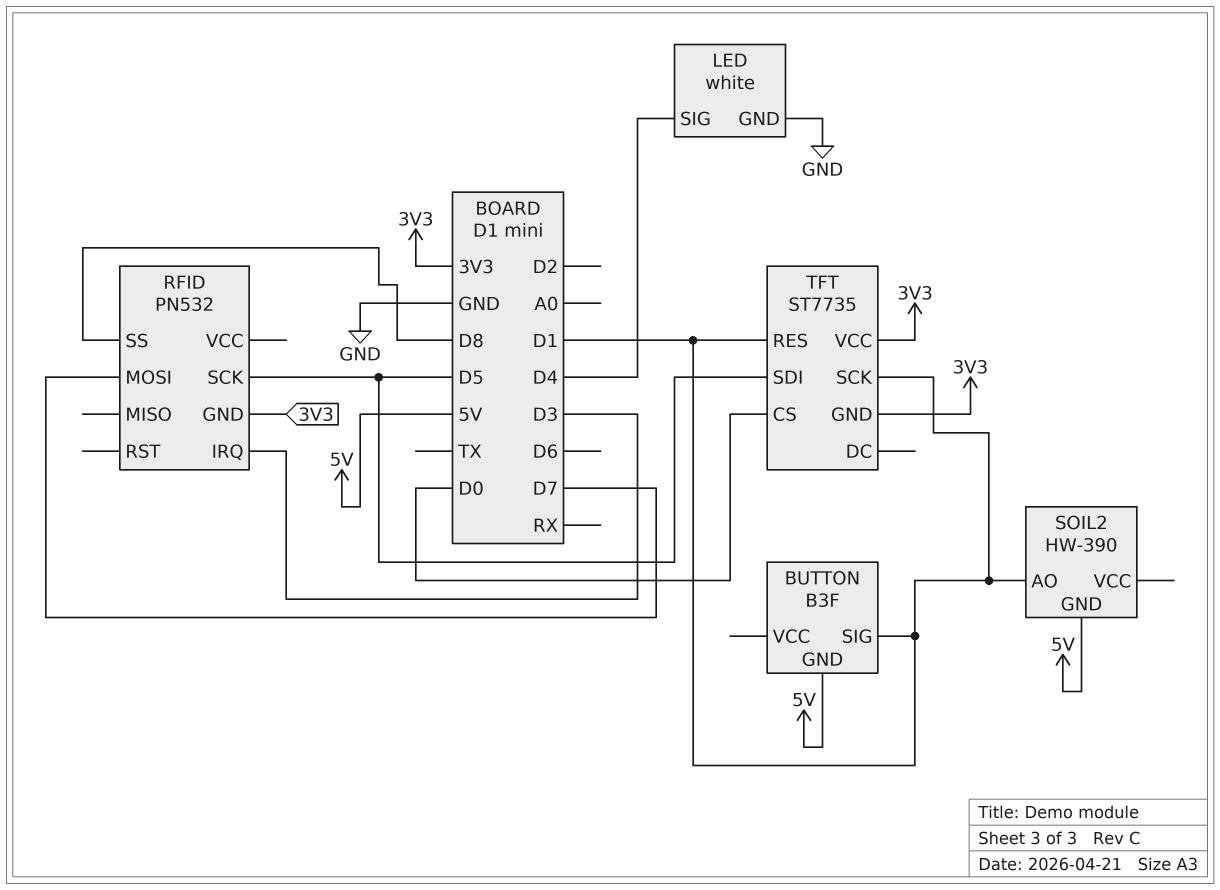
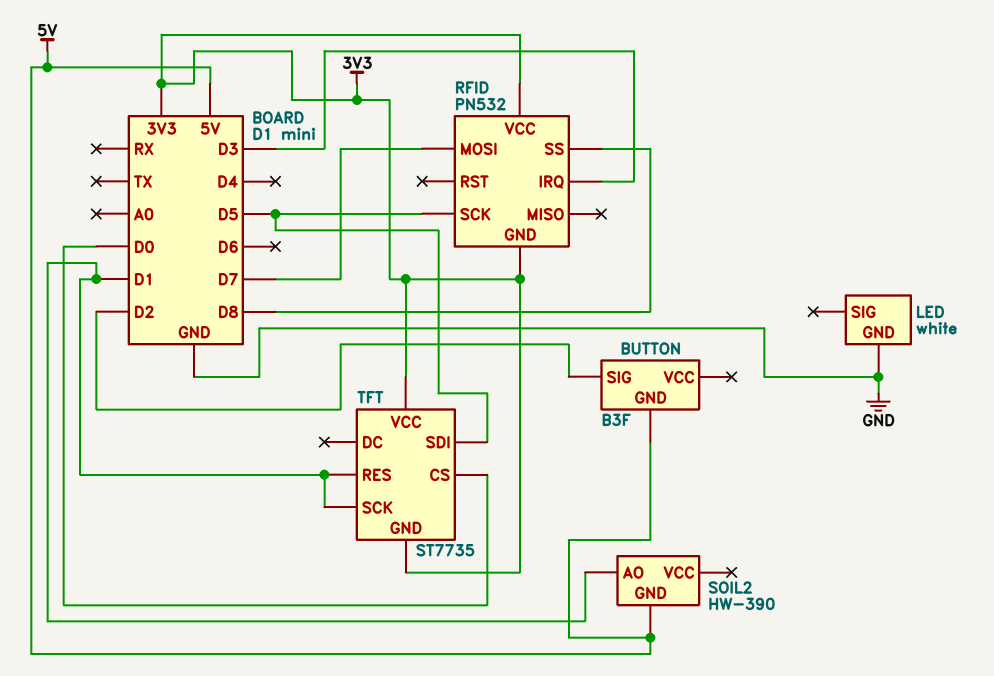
BUTTON pin SIG: D1 -> D2
LED pin SIG: D4 -> none
RFID pin VCC: none -> 3V3

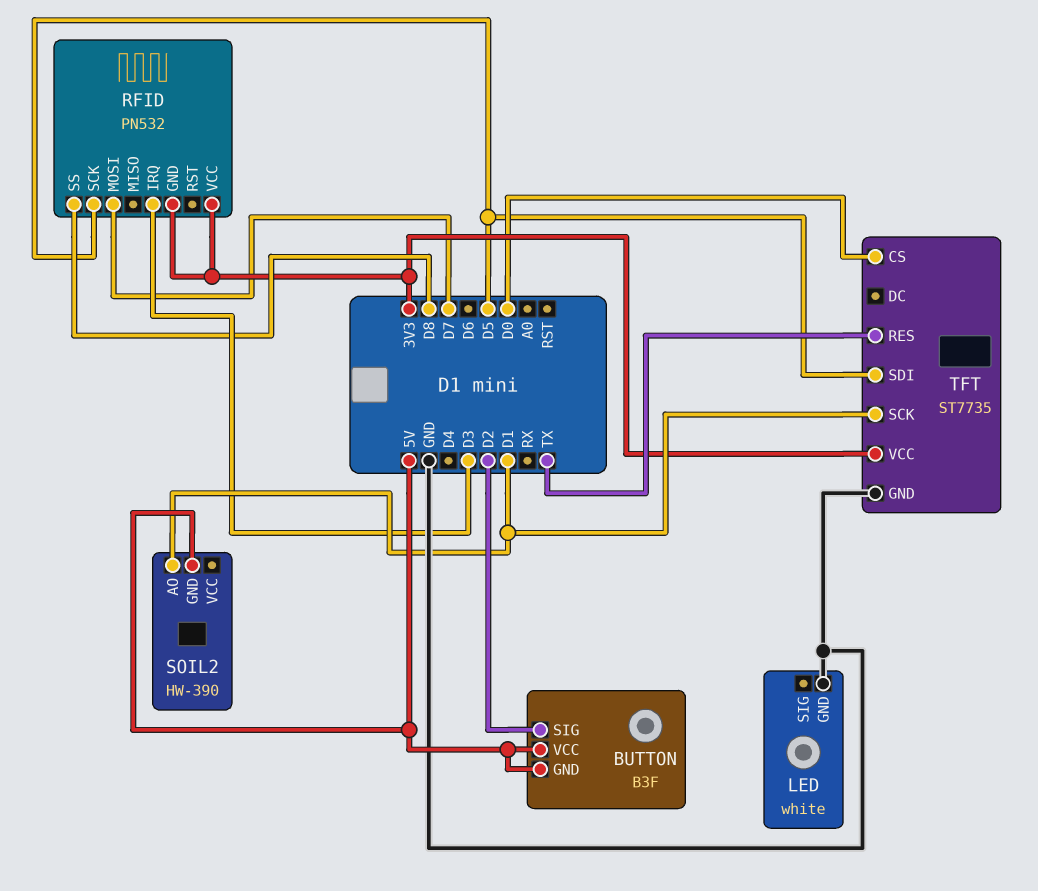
BUTTON pin VCC: none -> 5V
TFT pin GND: 3V3 -> GND
TFT pin RES: D1 -> TX

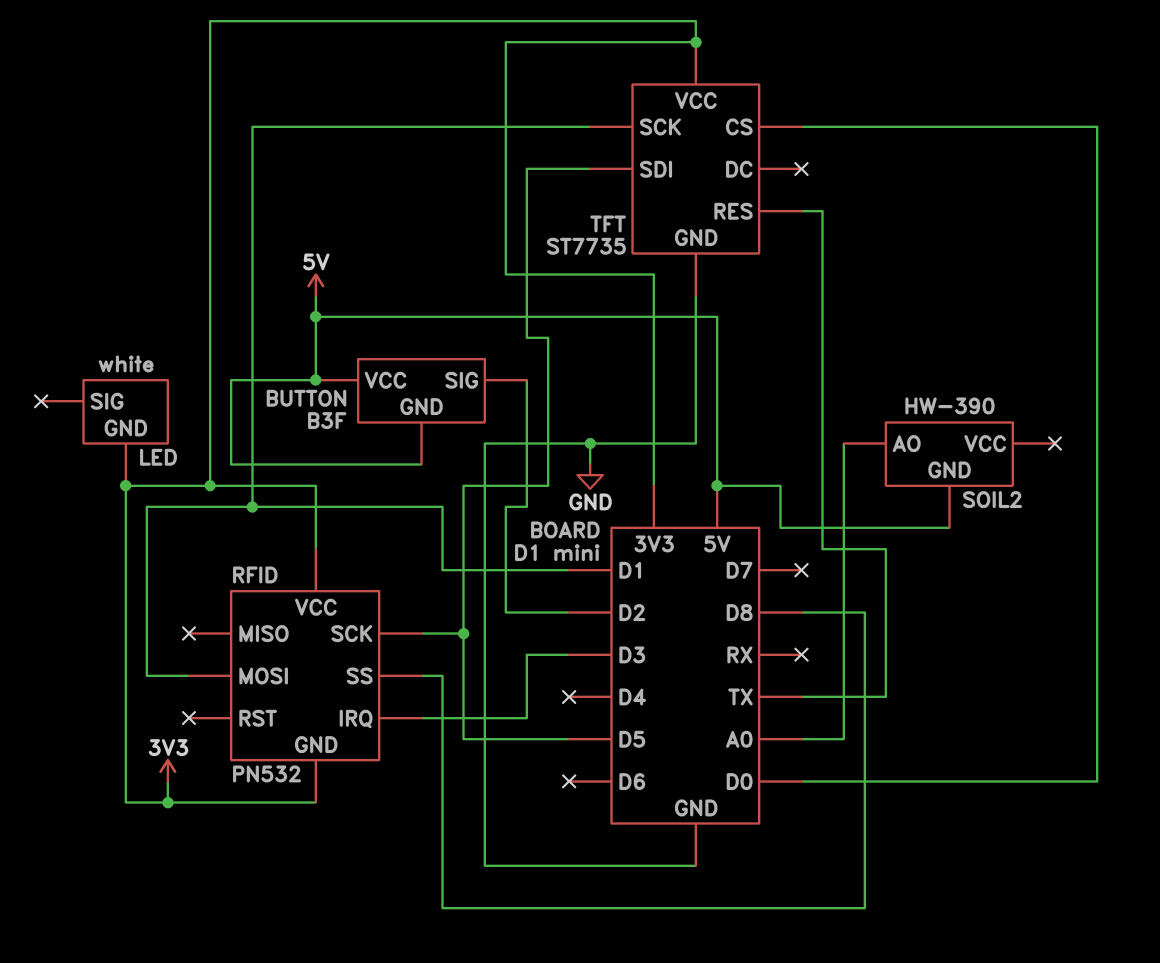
LED pin GND: GND -> 3V3
RFID pin MOSI: D7 -> D1
SOIL2 pin AO: D1 -> A0

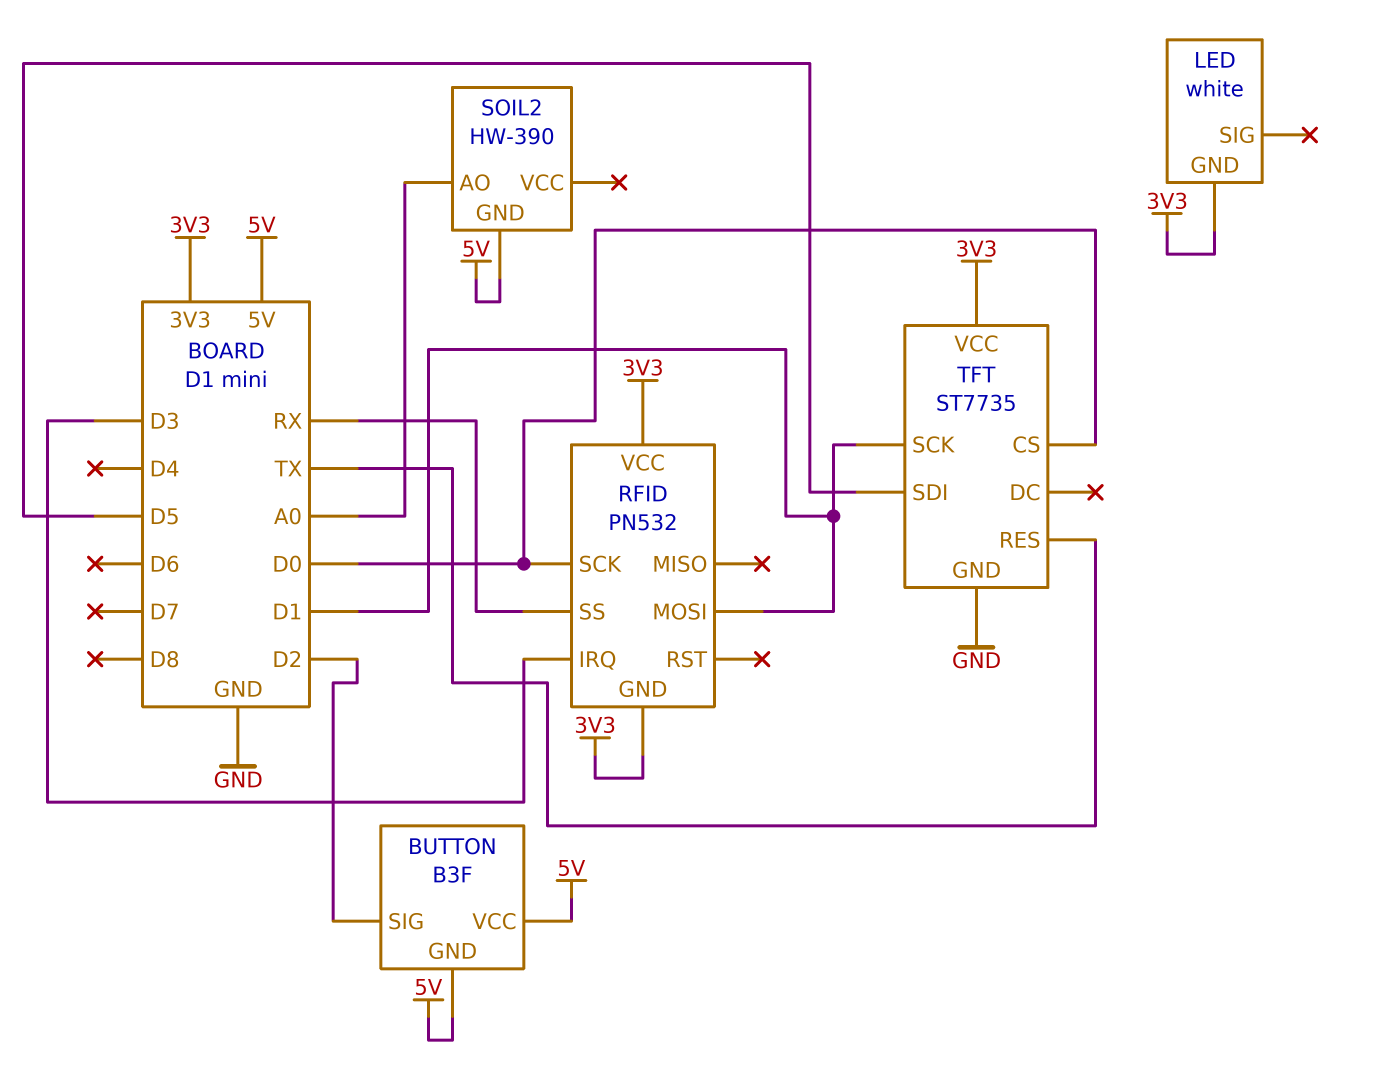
RFID pin SCK: D5 -> D0
RFID pin SS: D8 -> RX

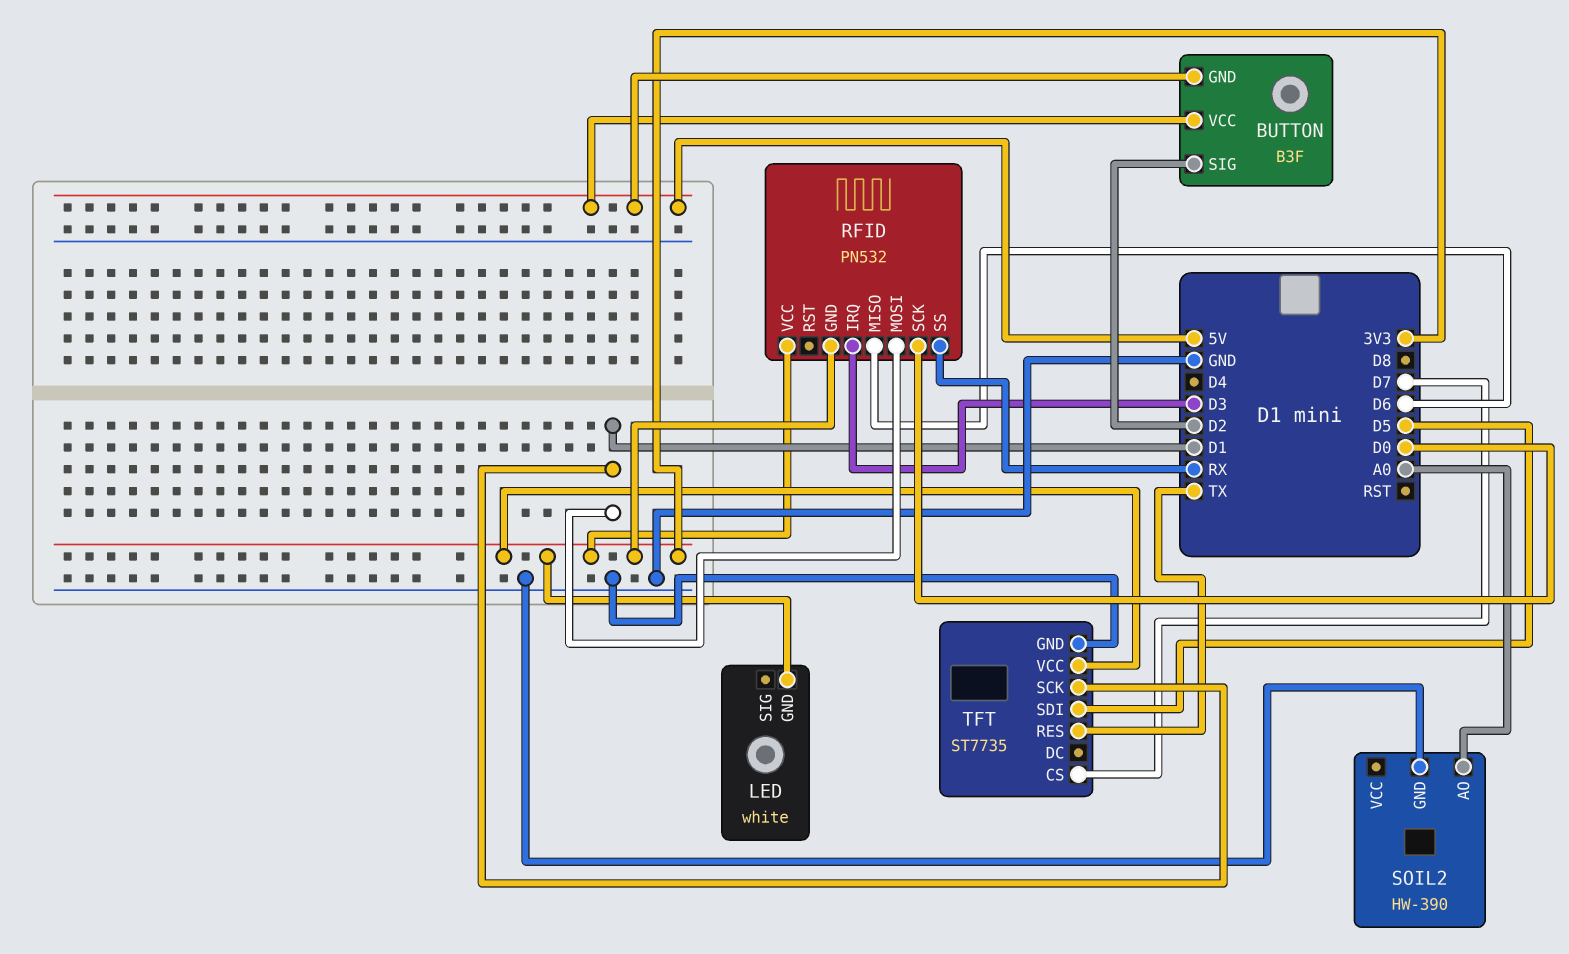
RFID pin MISO: none -> D6
SOIL2 pin GND: 5V -> GND
TFT pin CS: D0 -> D7

